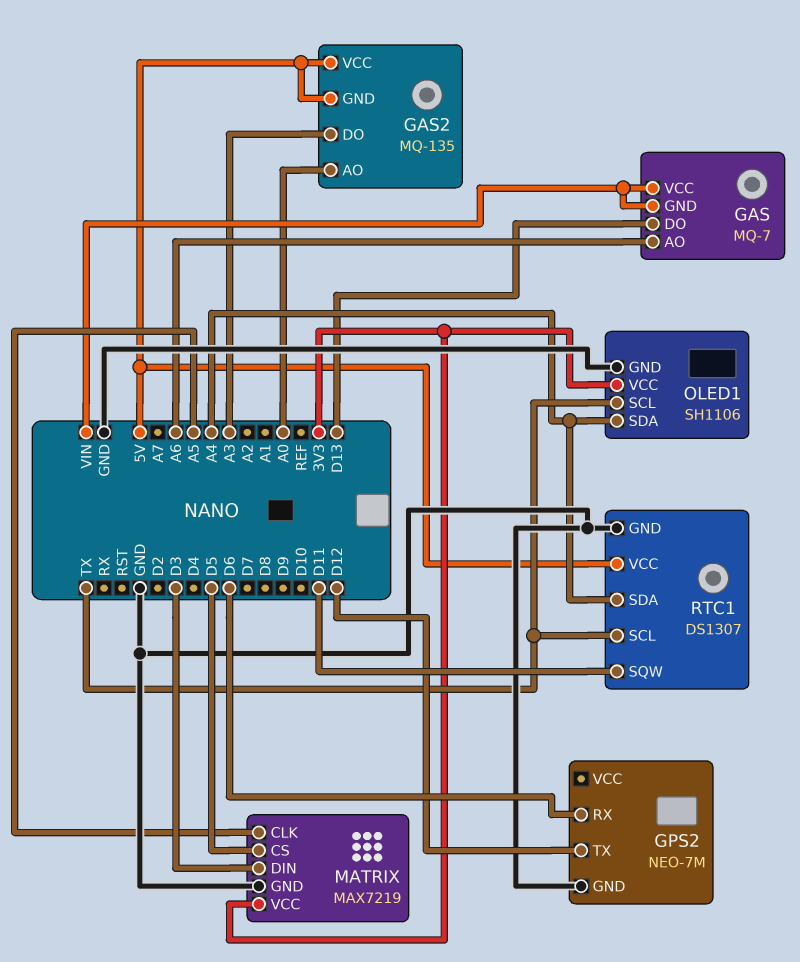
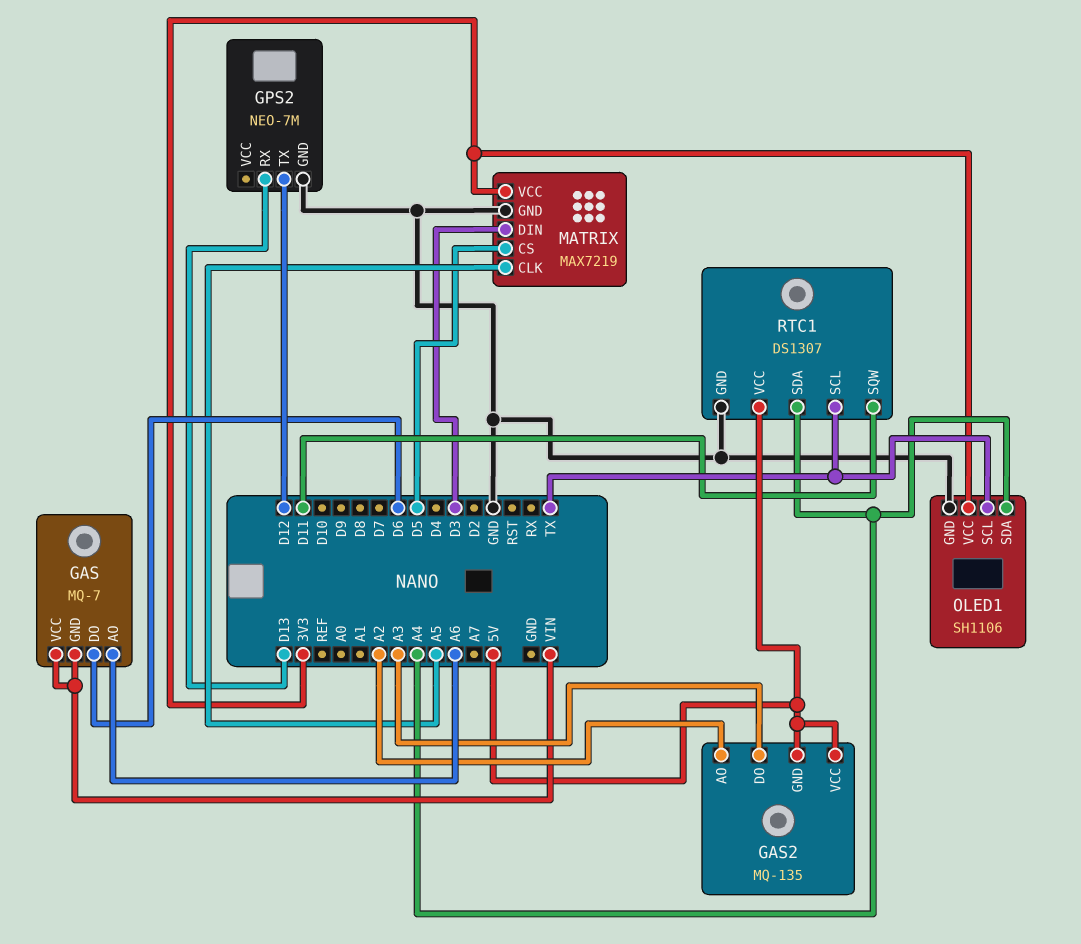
GAS pin DO: D13 -> D6
GAS2 pin AO: A0 -> A2
GPS2 pin RX: D6 -> D13

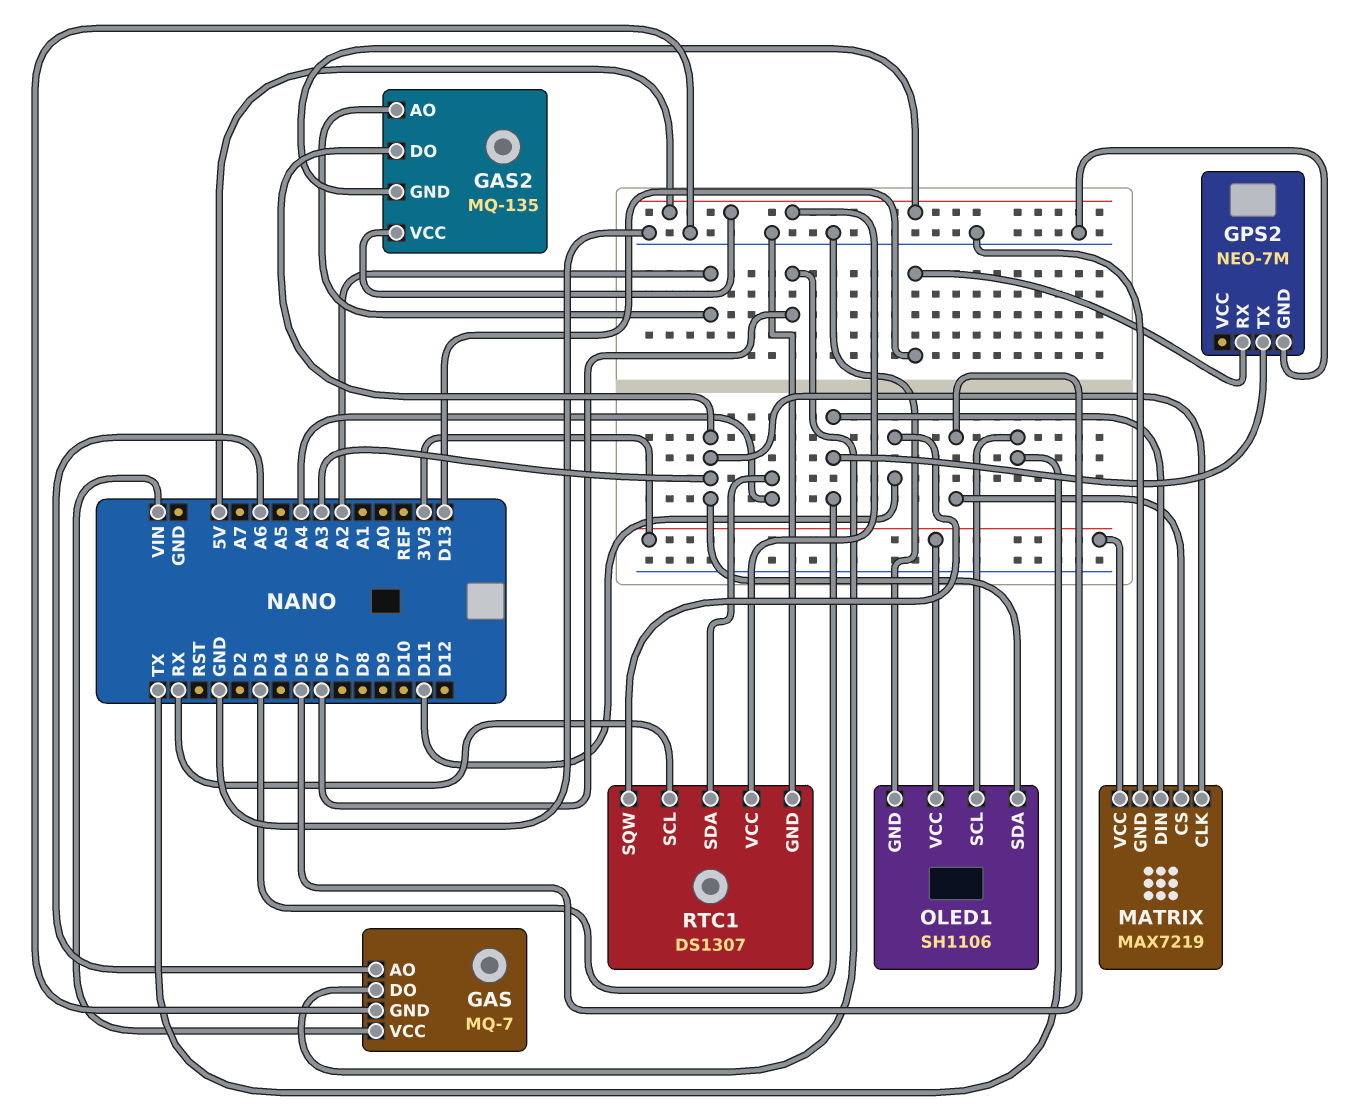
GAS pin GND: VIN -> GND
GPS2 pin TX: D12 -> D3
MATRIX pin CLK: A5 -> A3
OLED1 pin SDA: A4 -> A3
RTC1 pin SCL: TX -> RX

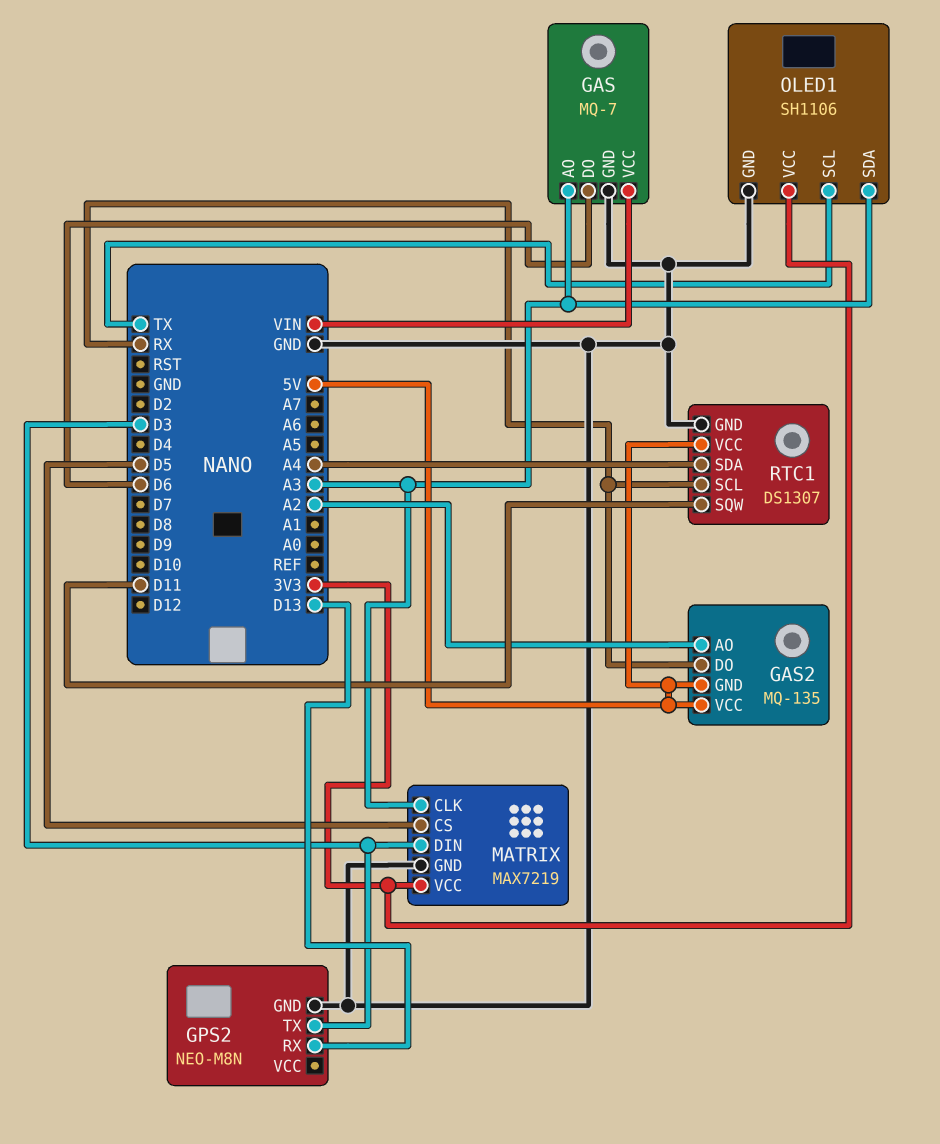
GAS pin AO: A6 -> A3
GAS2 pin DO: A3 -> RX
GPS2: NEO-7M -> NEO-M8N

